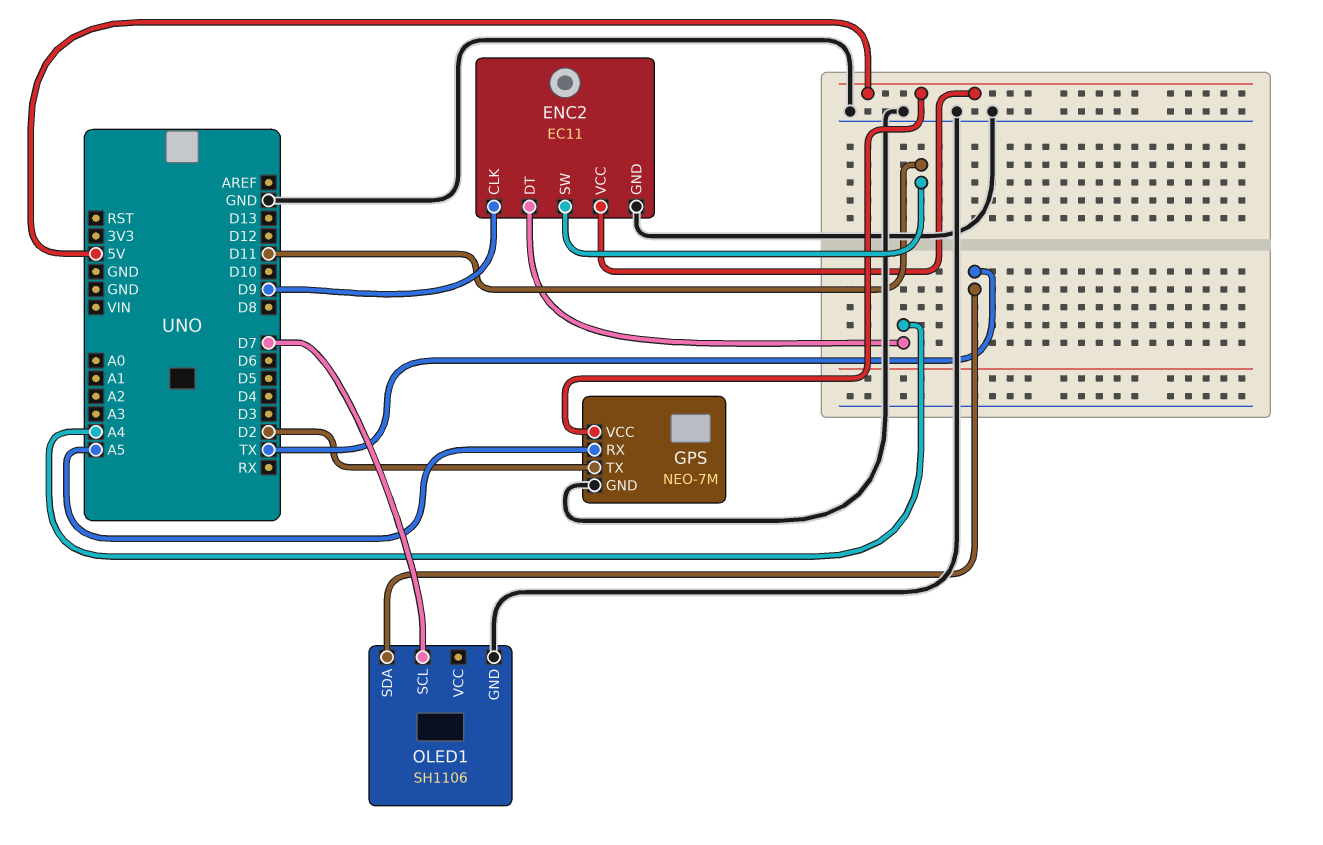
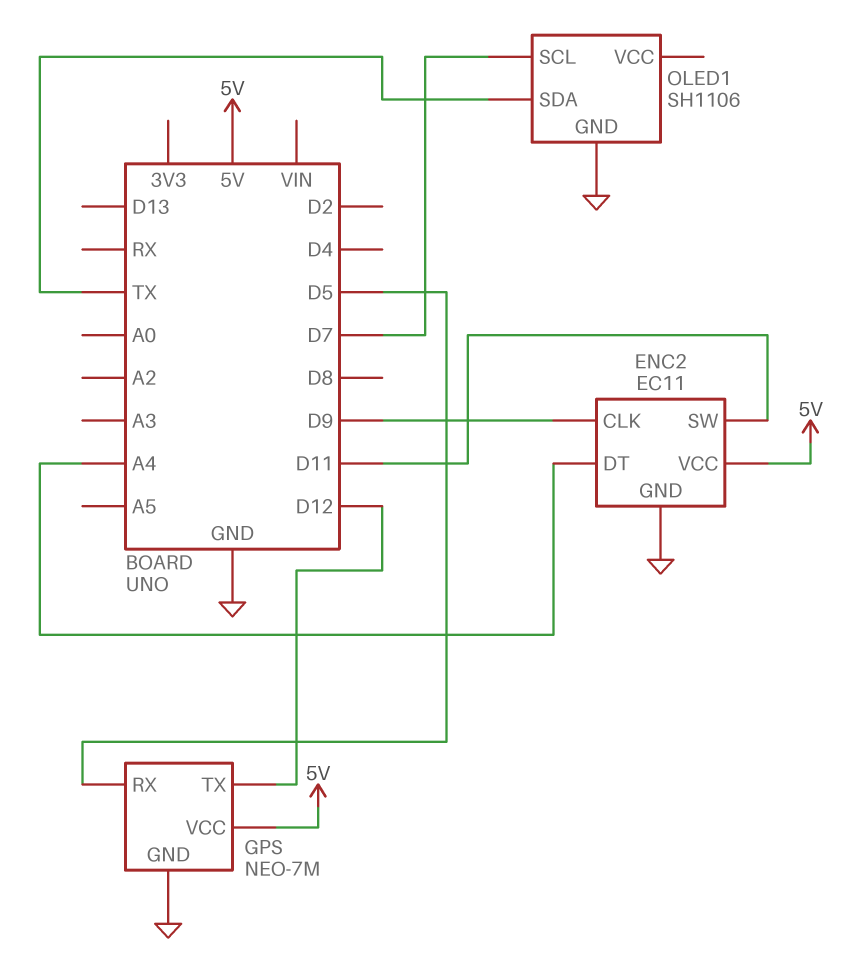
GPS pin RX: A5 -> D5
GPS pin TX: D2 -> D12

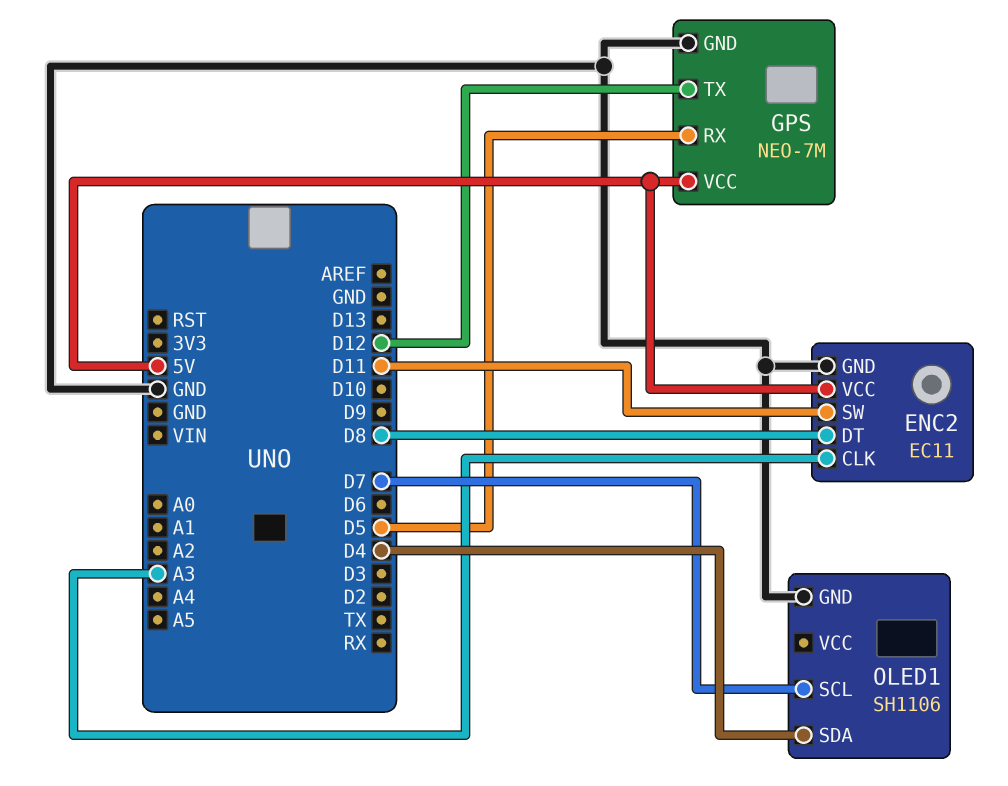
ENC2 pin CLK: D9 -> A3
ENC2 pin DT: A4 -> D8
OLED1 pin SDA: TX -> D4

